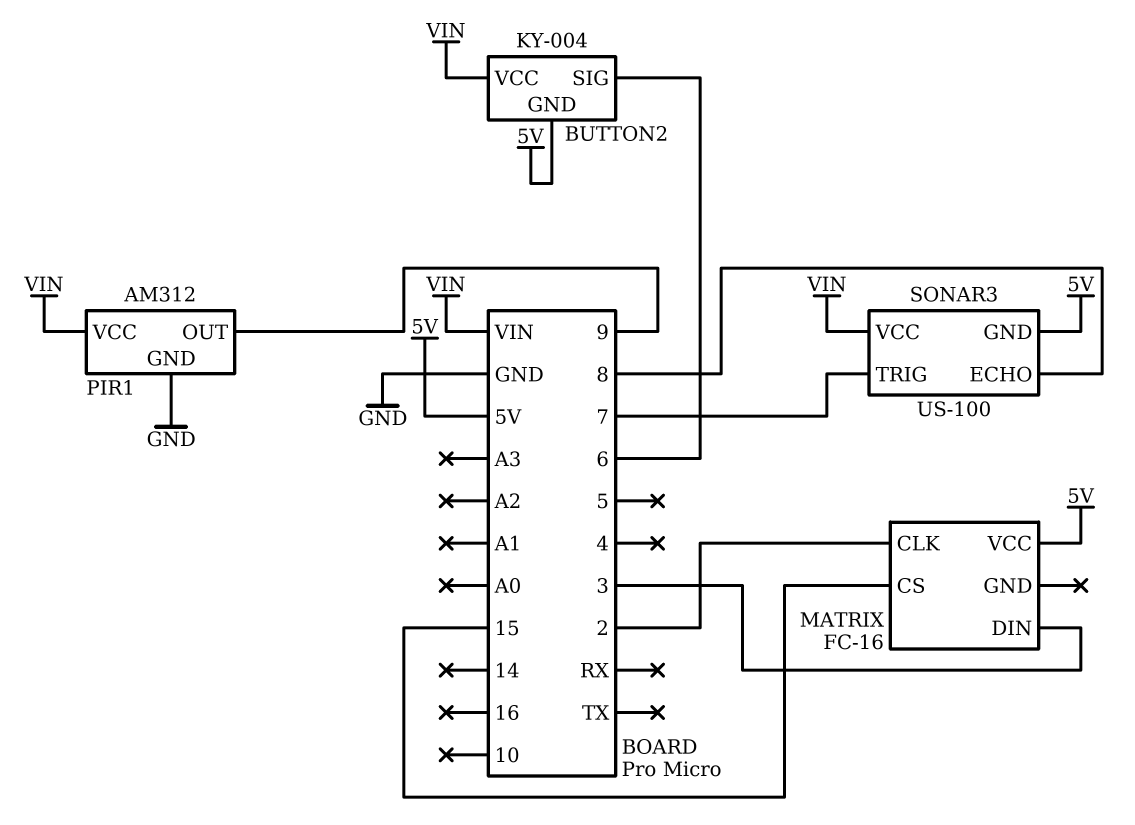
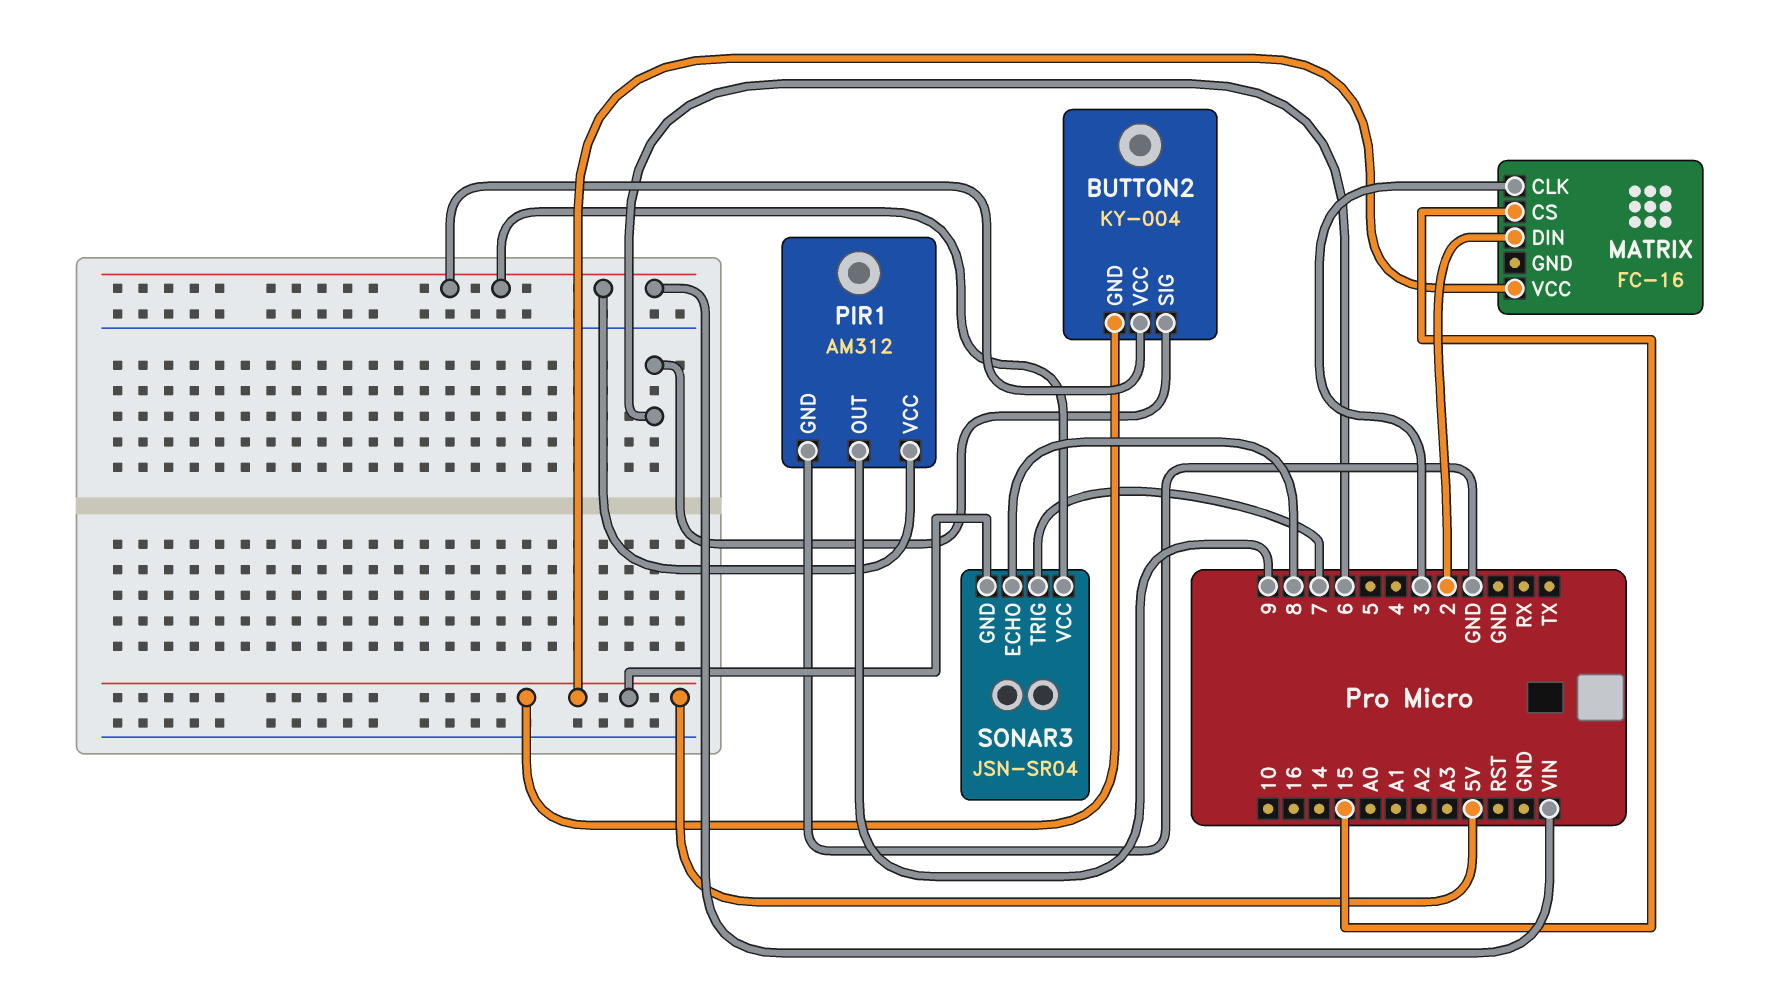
MATRIX pin CLK: 2 -> 3
MATRIX pin DIN: 3 -> 2
SONAR3: US-100 -> JSN-SR04

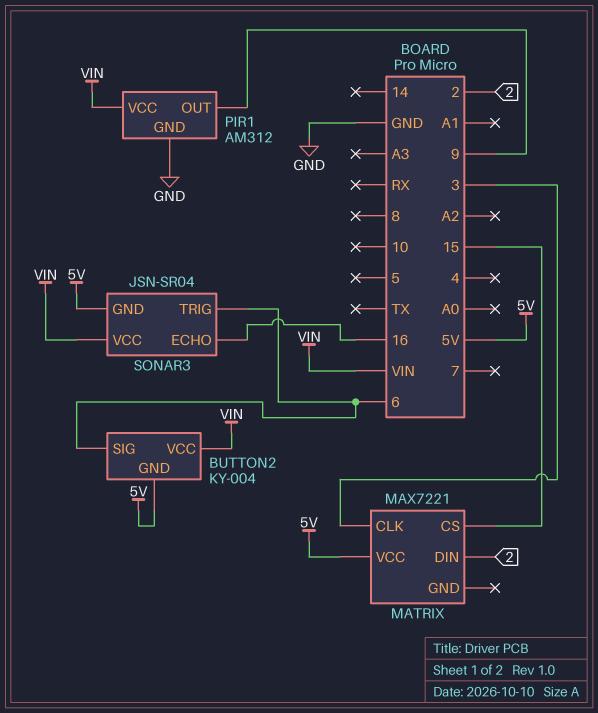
MATRIX: FC-16 -> MAX7221
SONAR3 pin ECHO: 8 -> 16
SONAR3 pin TRIG: 7 -> 6

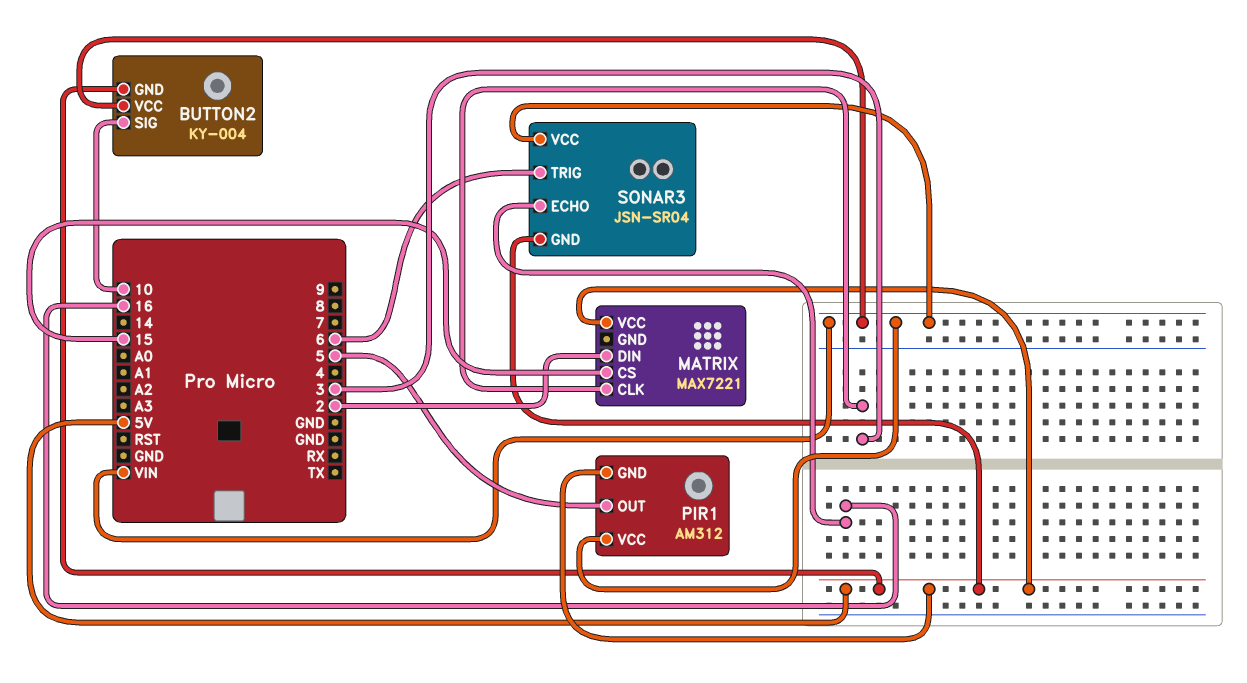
BUTTON2 pin SIG: 6 -> 10
PIR1 pin GND: GND -> 5V
PIR1 pin OUT: 9 -> 5

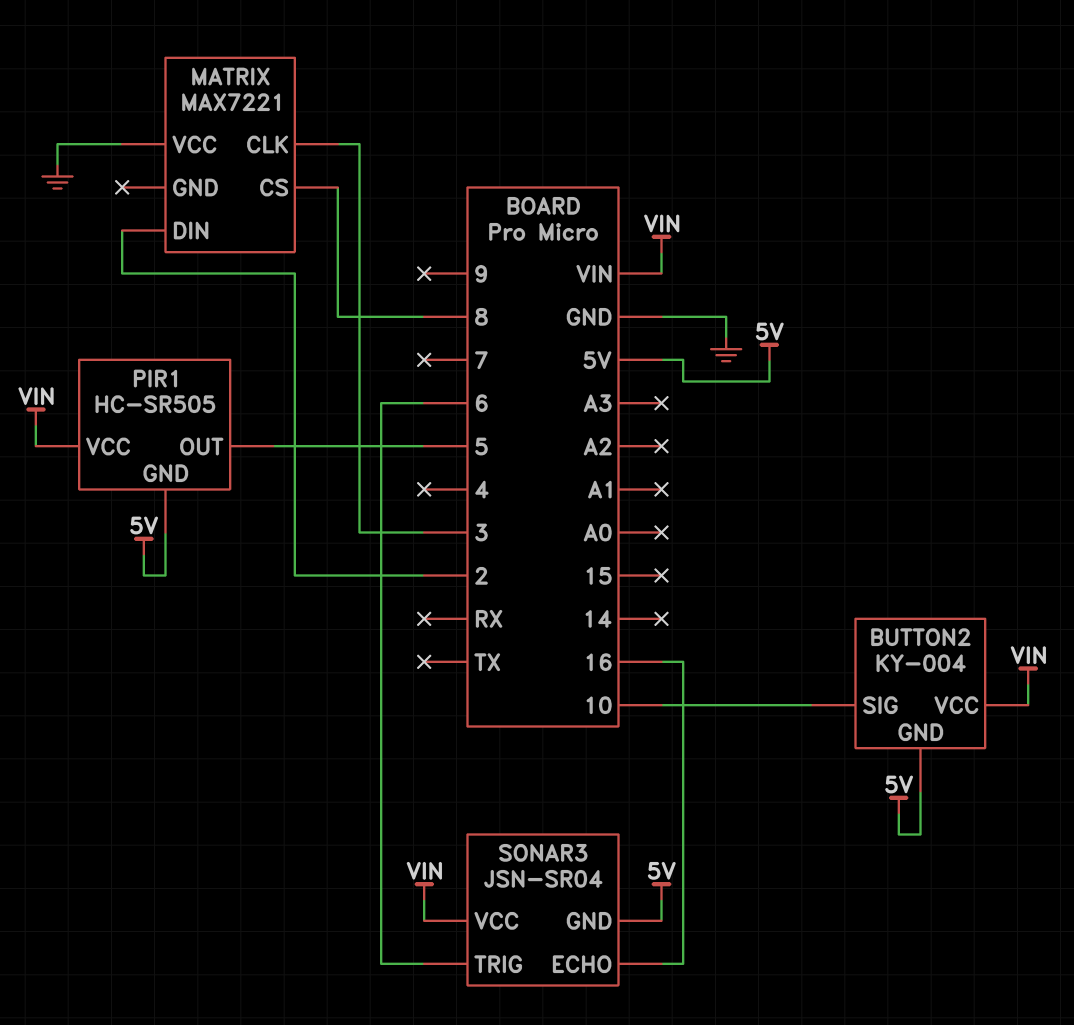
MATRIX pin CS: 15 -> 8
MATRIX pin VCC: 5V -> GND
PIR1: AM312 -> HC-SR505

